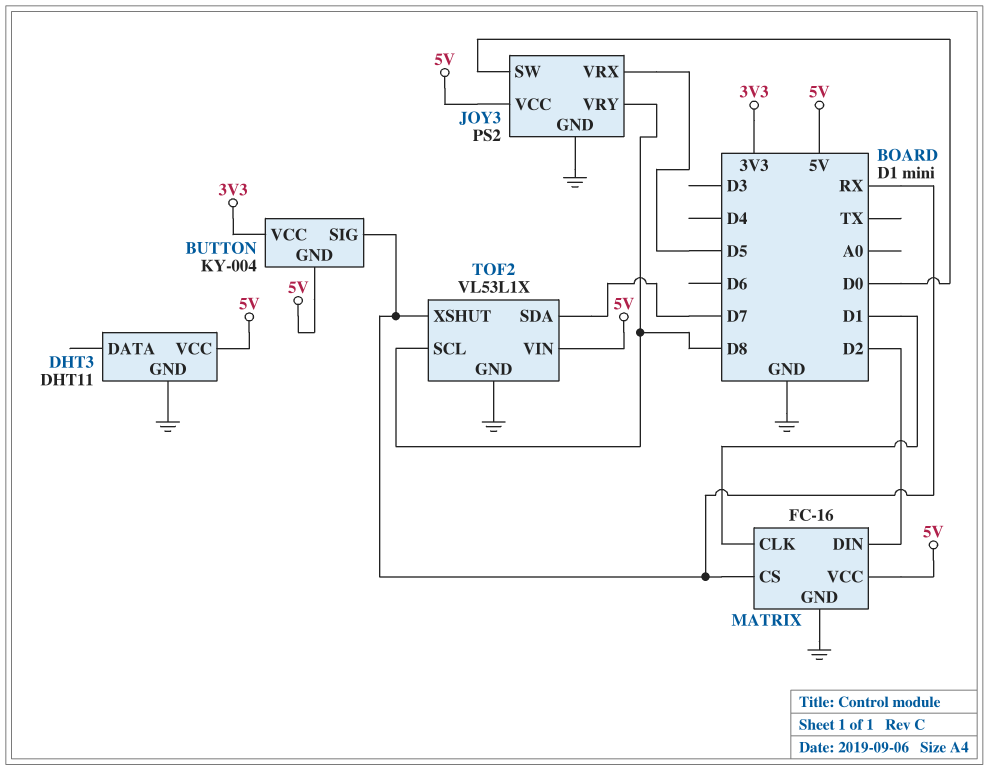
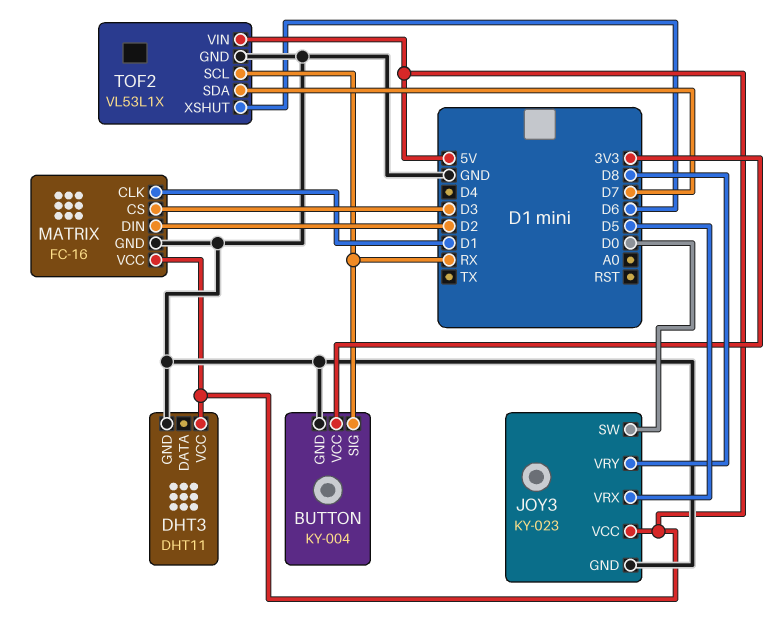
BUTTON pin GND: 5V -> GND
JOY3: PS2 -> KY-023
MATRIX pin CS: RX -> D3
TOF2 pin SCL: D8 -> RX
TOF2 pin XSHUT: RX -> D6

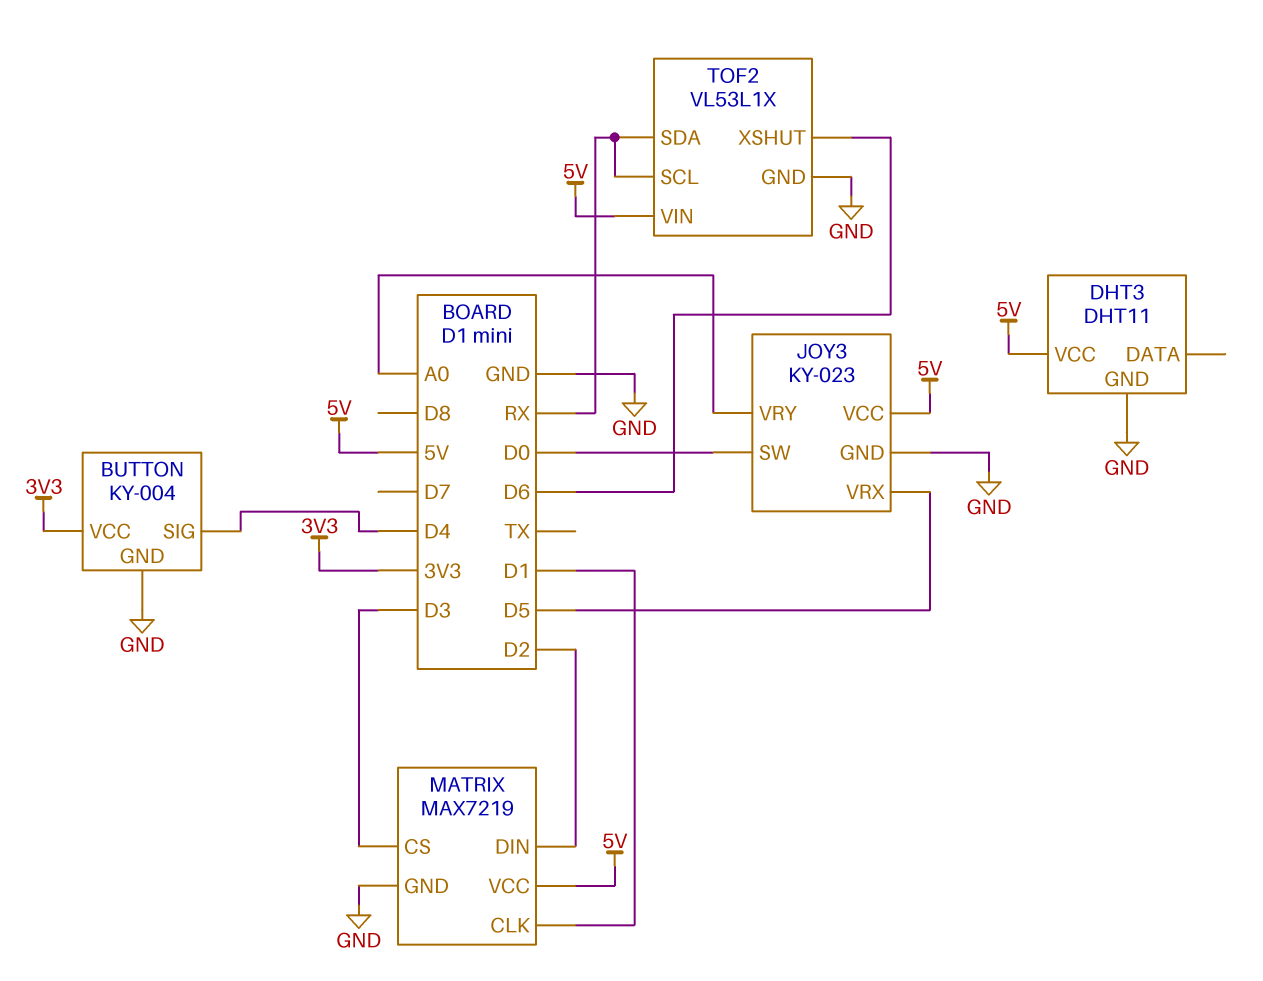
BUTTON pin SIG: RX -> D4
JOY3 pin VRY: D8 -> A0
MATRIX: FC-16 -> MAX7219
TOF2 pin SDA: D7 -> RX

